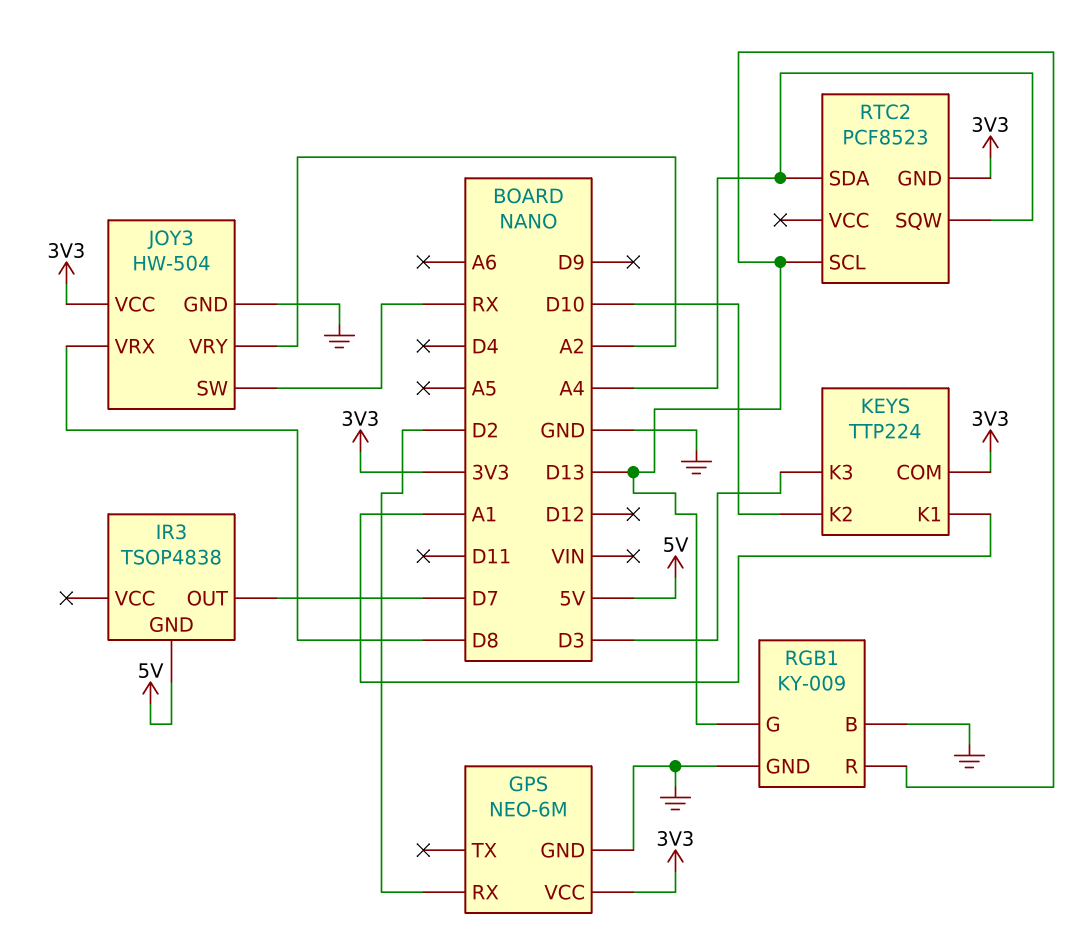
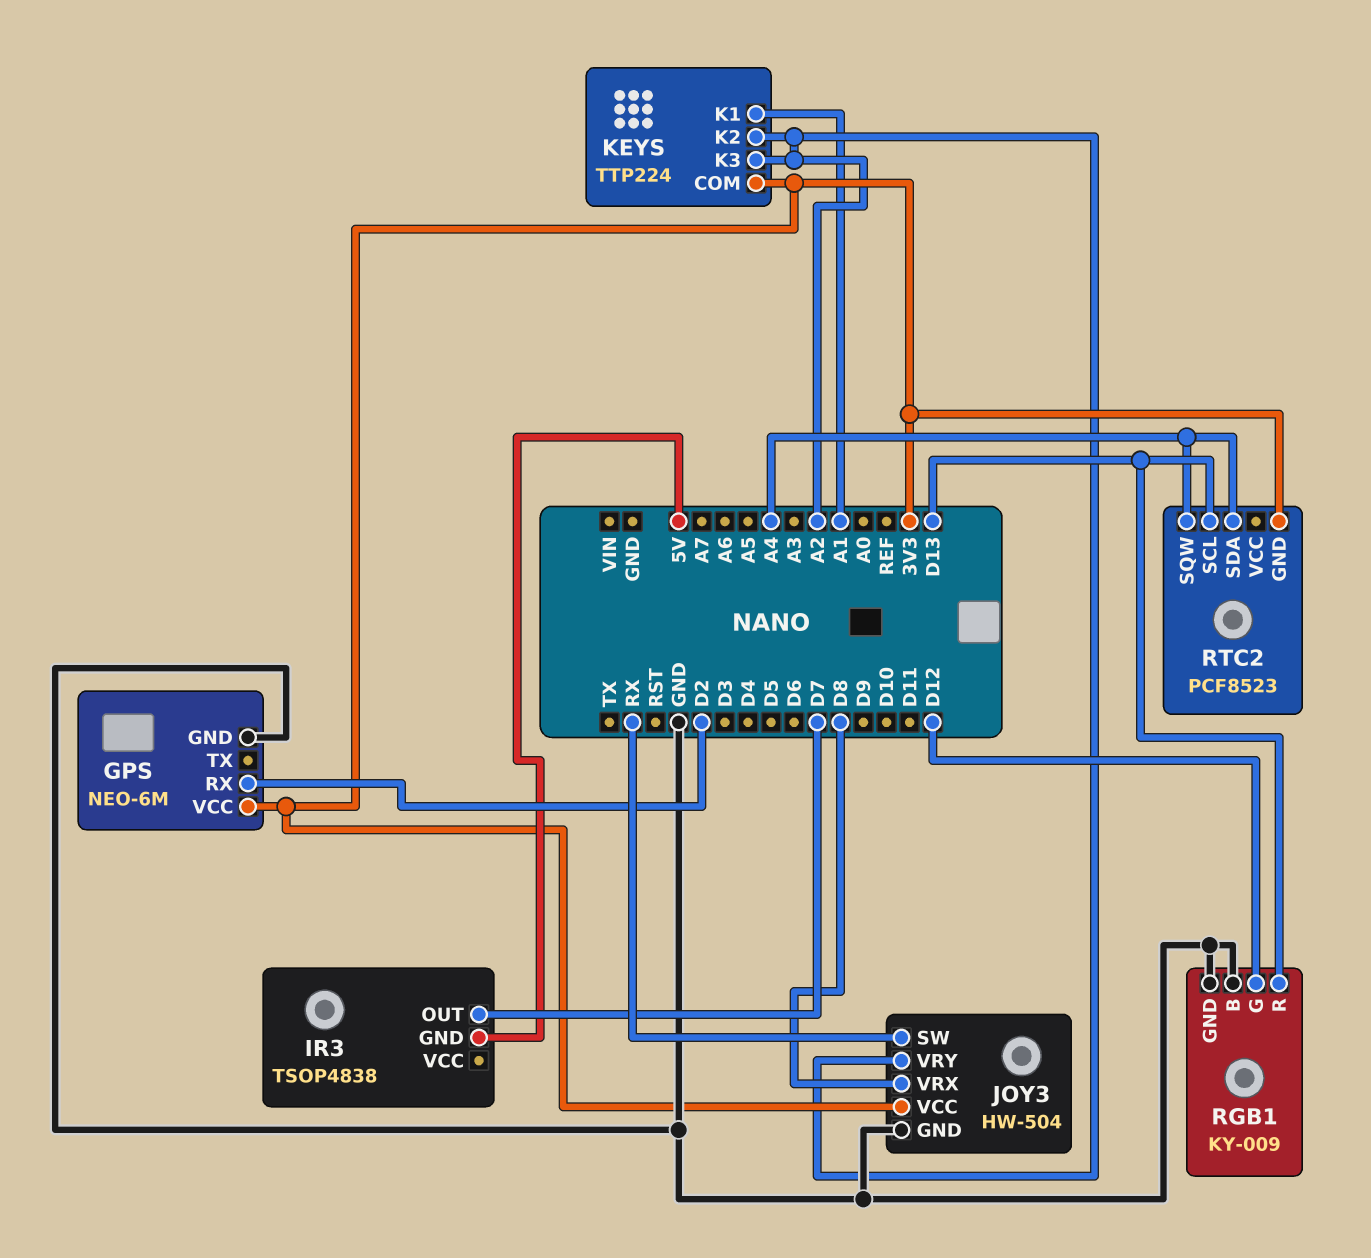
KEYS pin K2: D10 -> A2
KEYS pin K3: D3 -> A2
RGB1 pin G: D13 -> D12

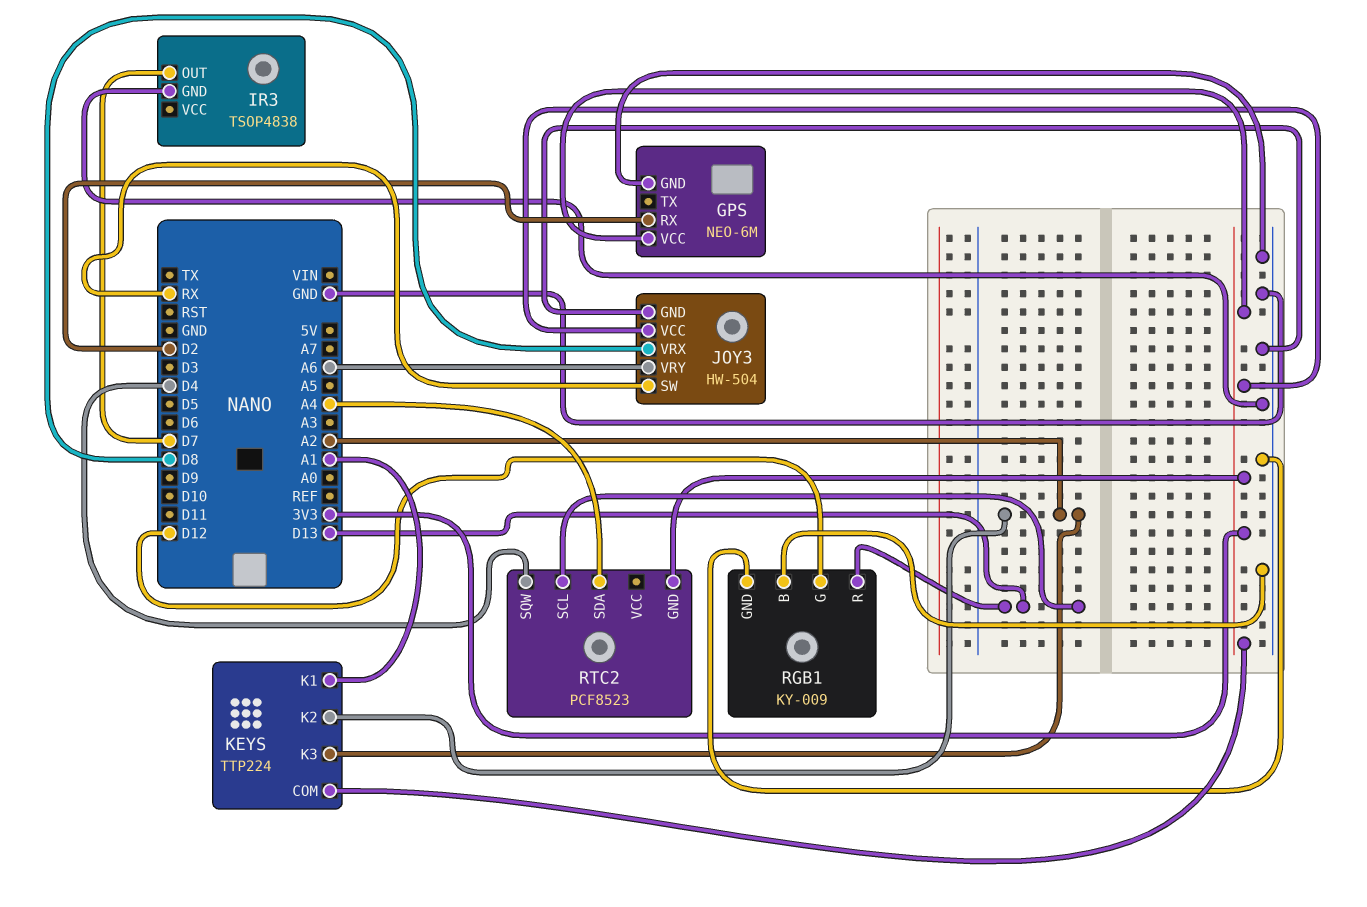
IR3 pin GND: 5V -> GND
JOY3 pin VRY: A2 -> A6
RTC2 pin SQW: A4 -> D4

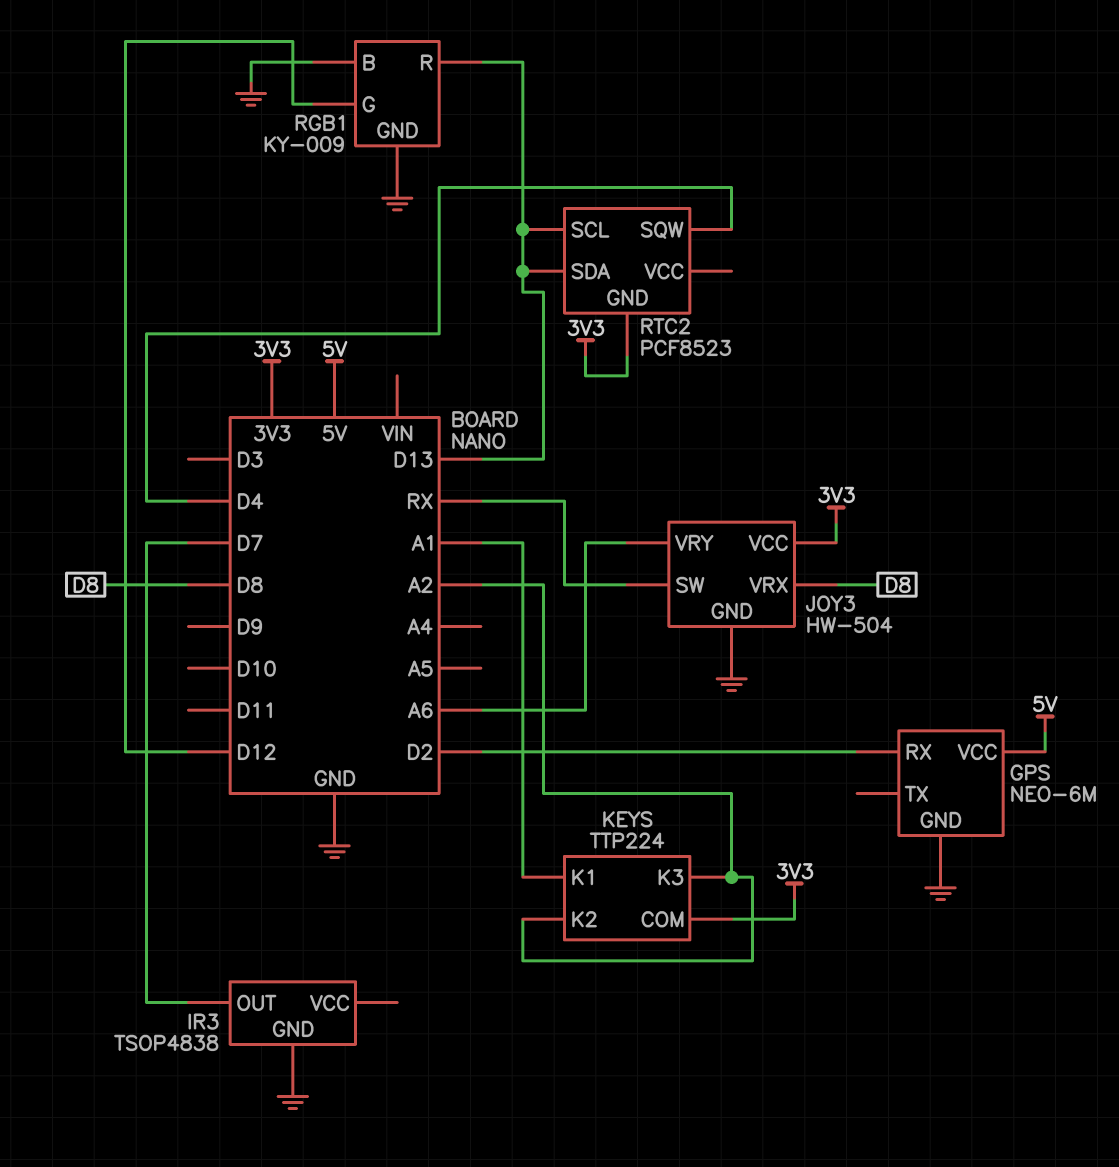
GPS pin VCC: 3V3 -> 5V
RTC2 pin SDA: A4 -> D13

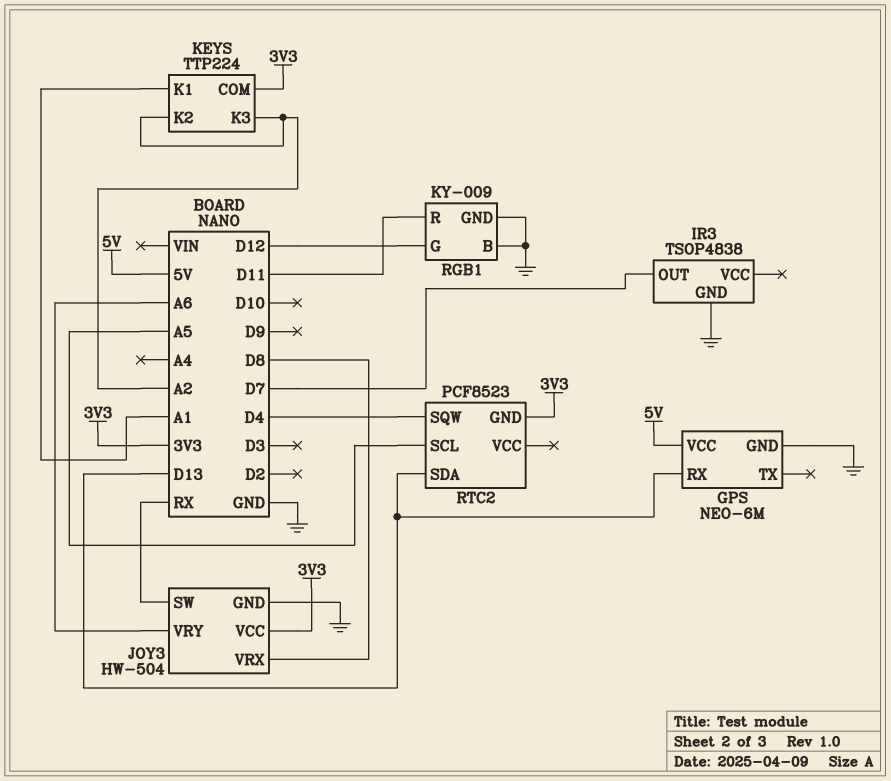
GPS pin RX: D2 -> D13
RGB1 pin R: D13 -> D11
RTC2 pin SCL: D13 -> A5

